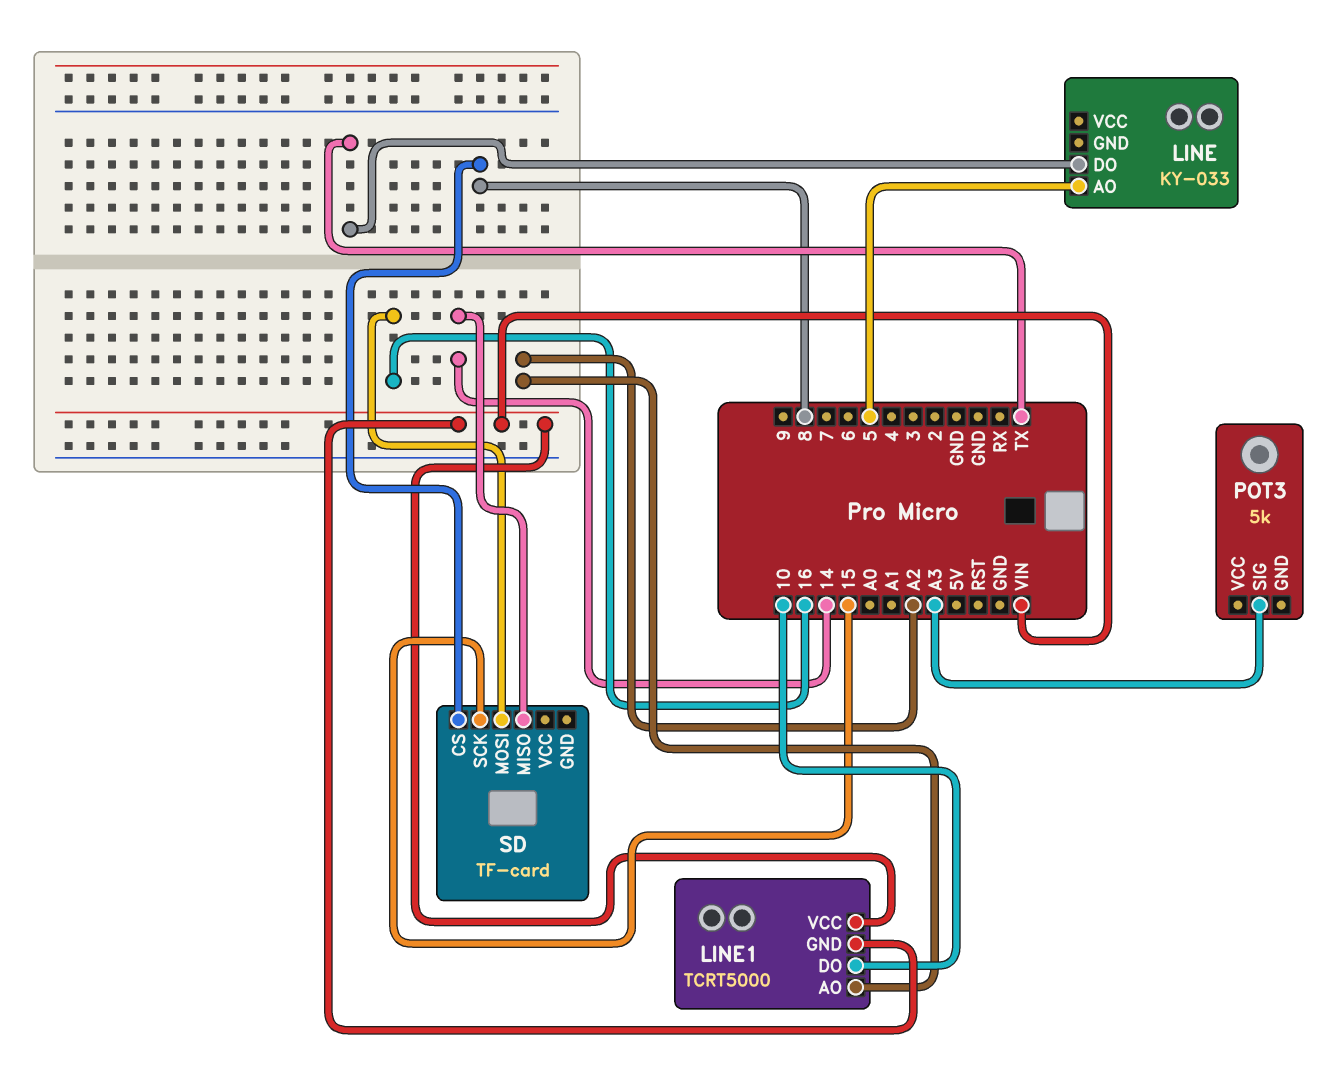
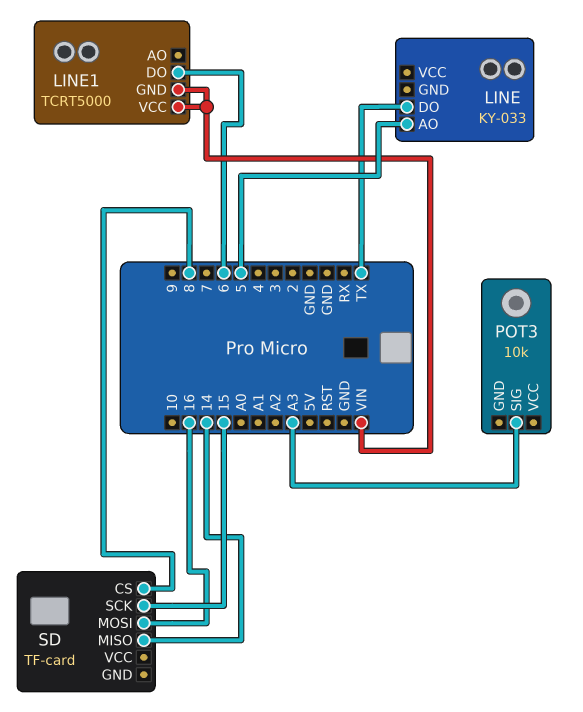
LINE1 pin AO: A2 -> none
LINE1 pin DO: 10 -> 6
POT3: 5k -> 10k

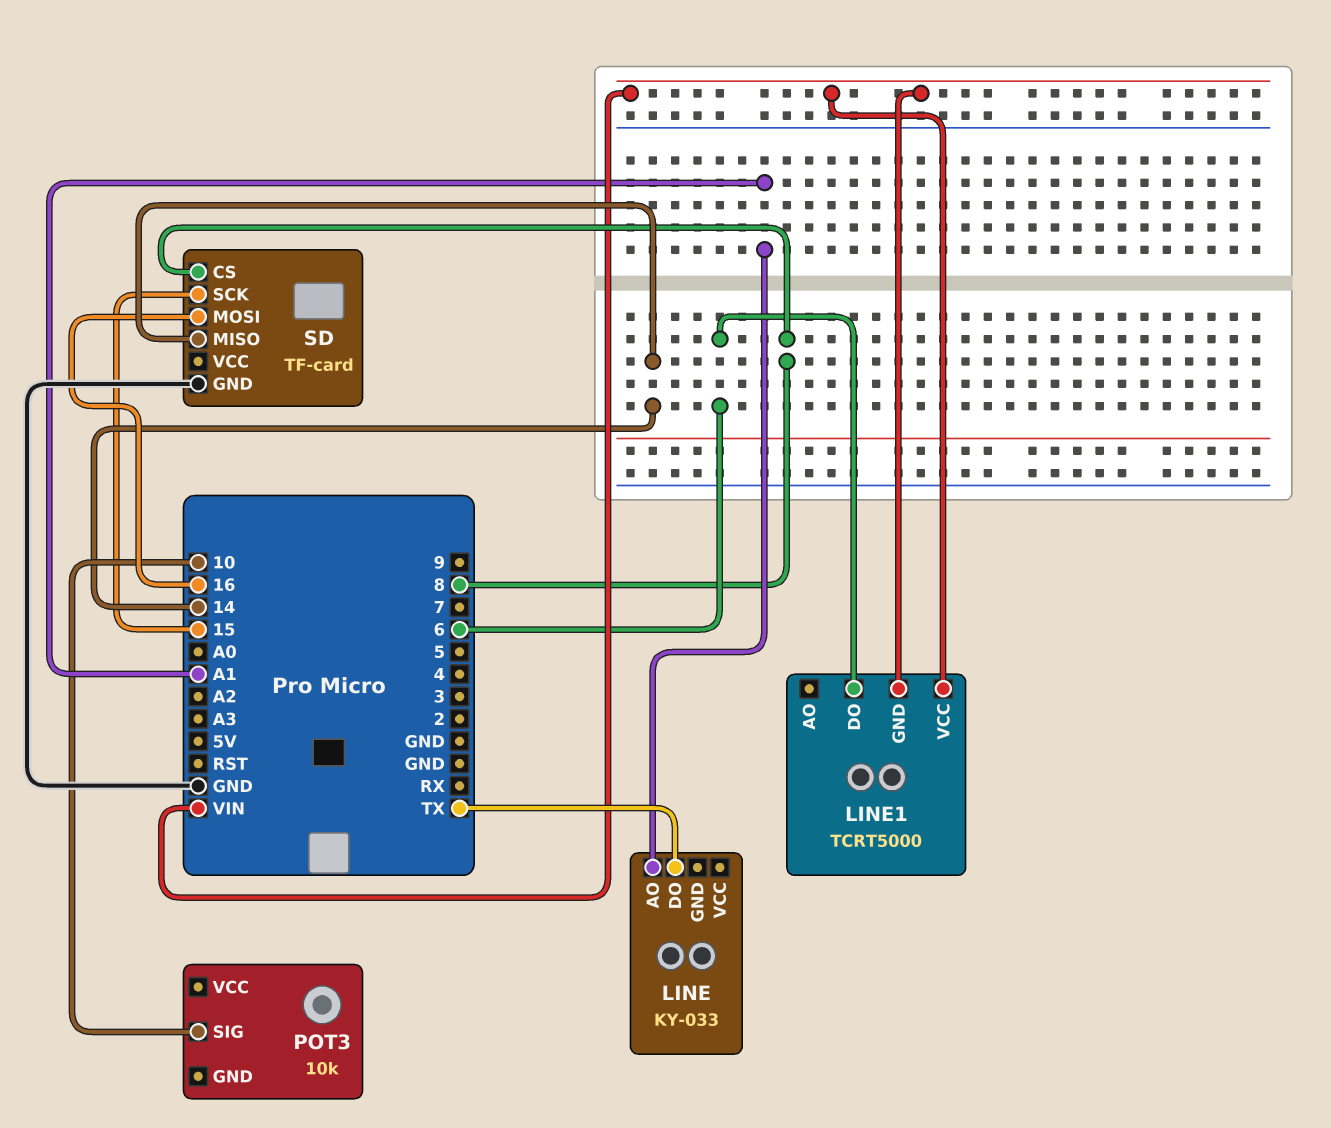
LINE pin AO: 5 -> A1
POT3 pin SIG: A3 -> 10
SD pin GND: none -> GND

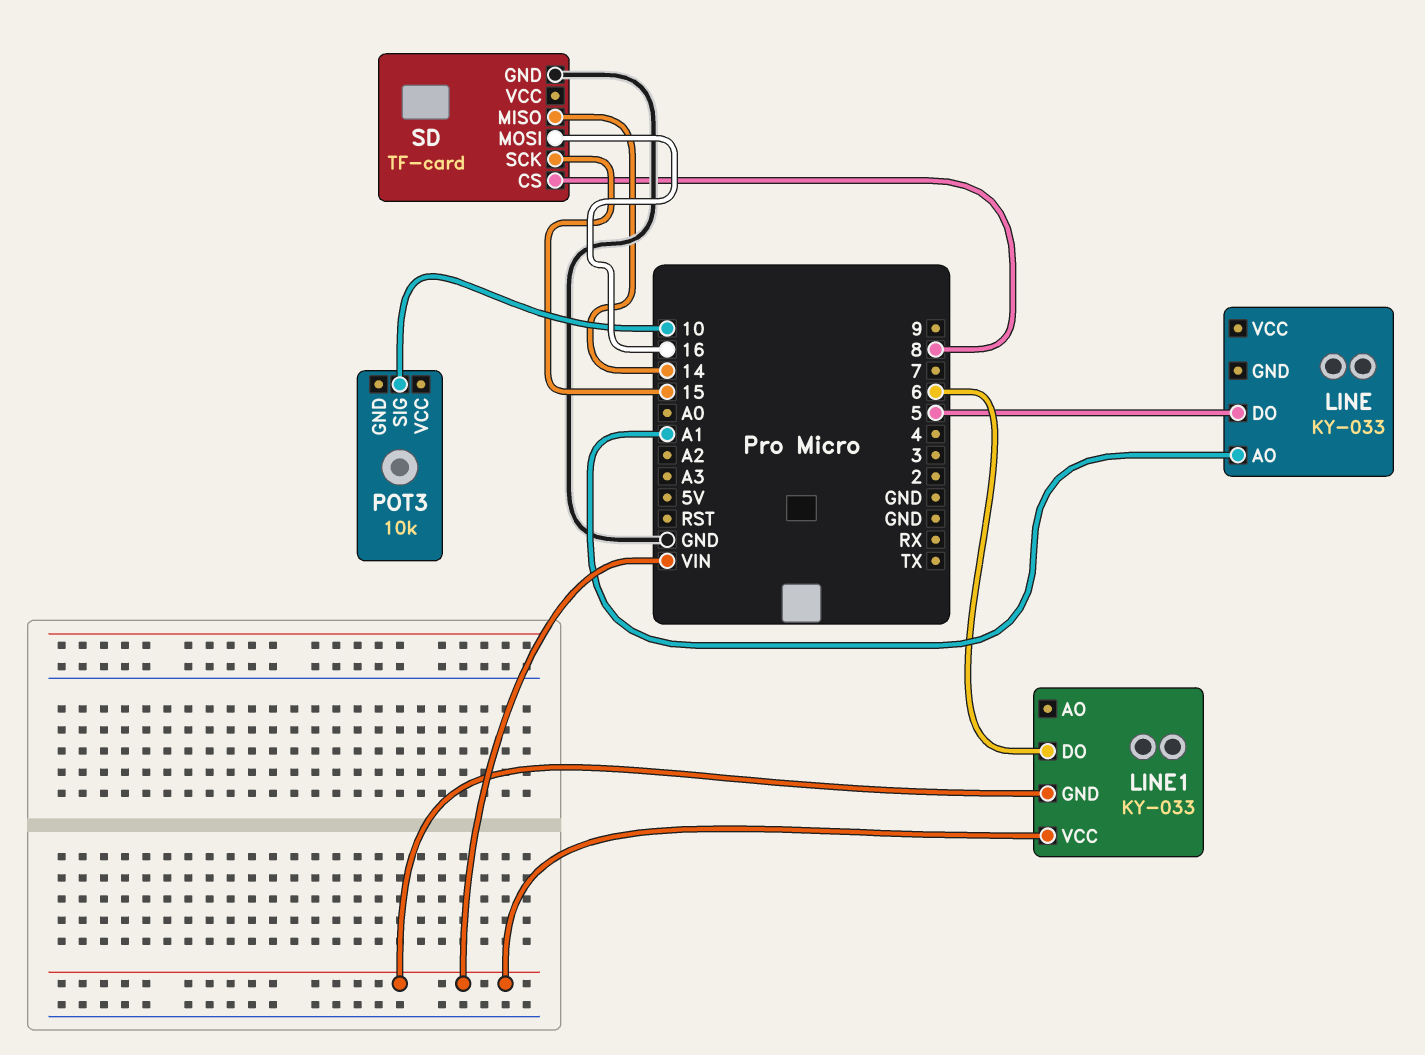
LINE pin DO: TX -> 5
LINE1: TCRT5000 -> KY-033

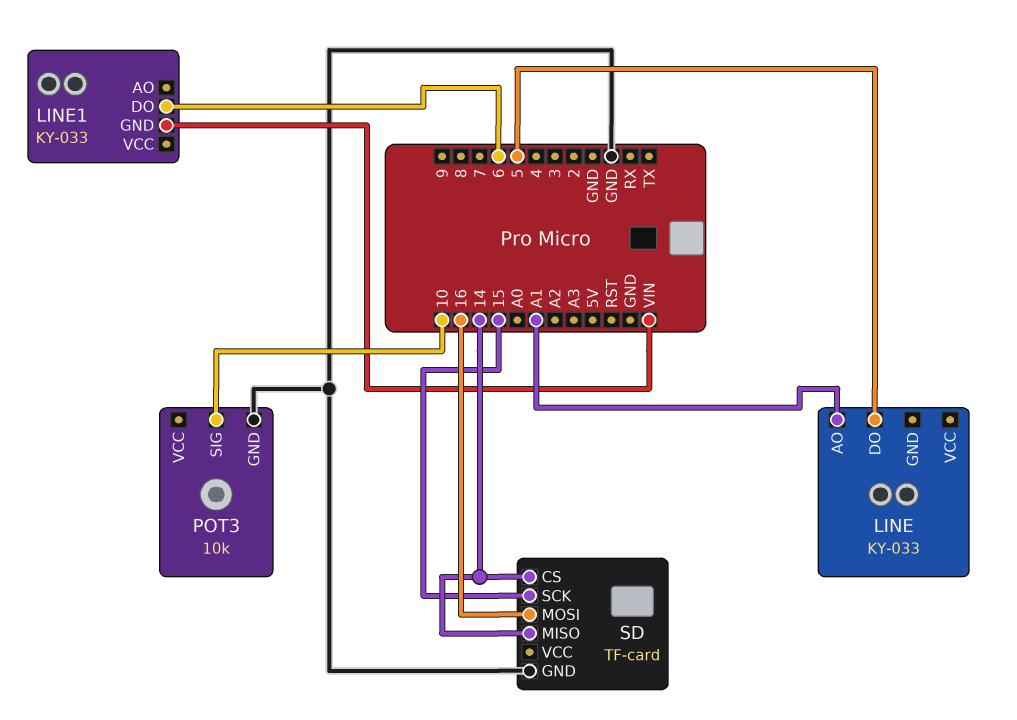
LINE1 pin VCC: VIN -> none
POT3 pin GND: none -> GND
SD pin CS: 8 -> 14

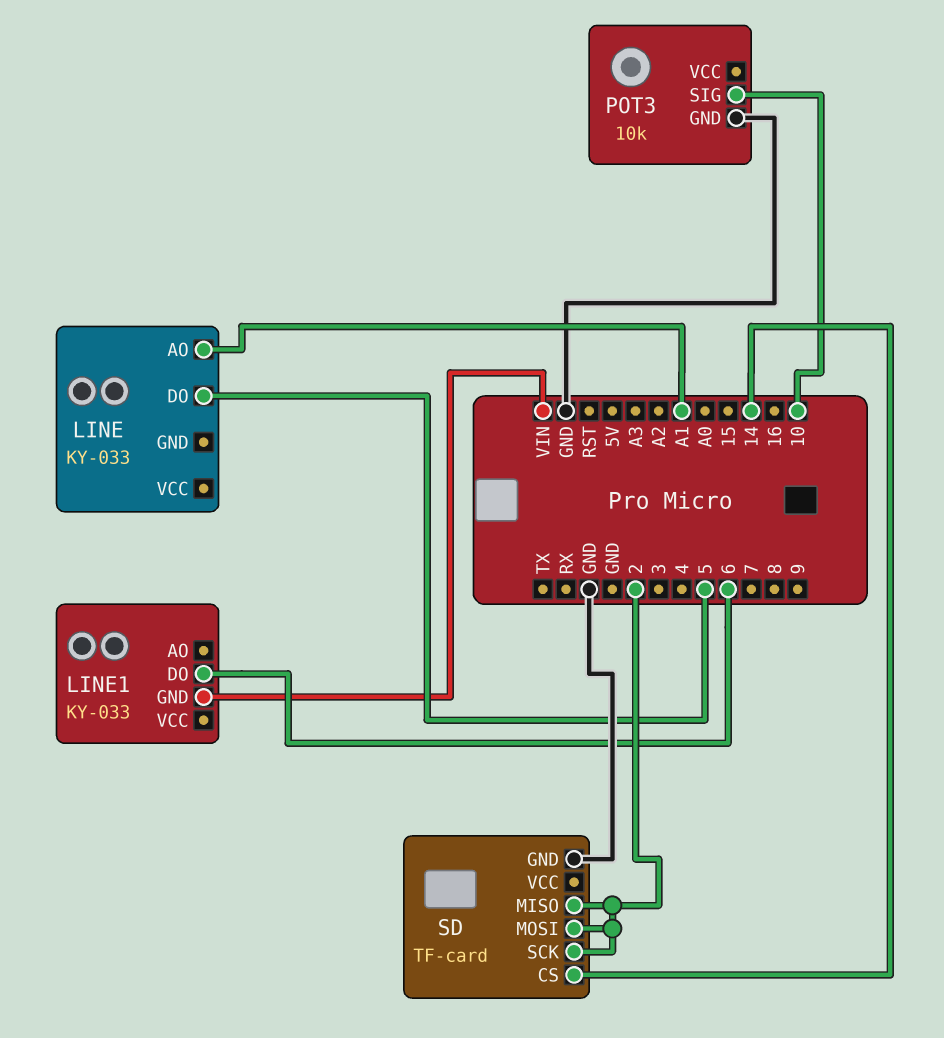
SD pin MISO: 14 -> 2
SD pin MOSI: 16 -> 2
SD pin SCK: 15 -> 2

